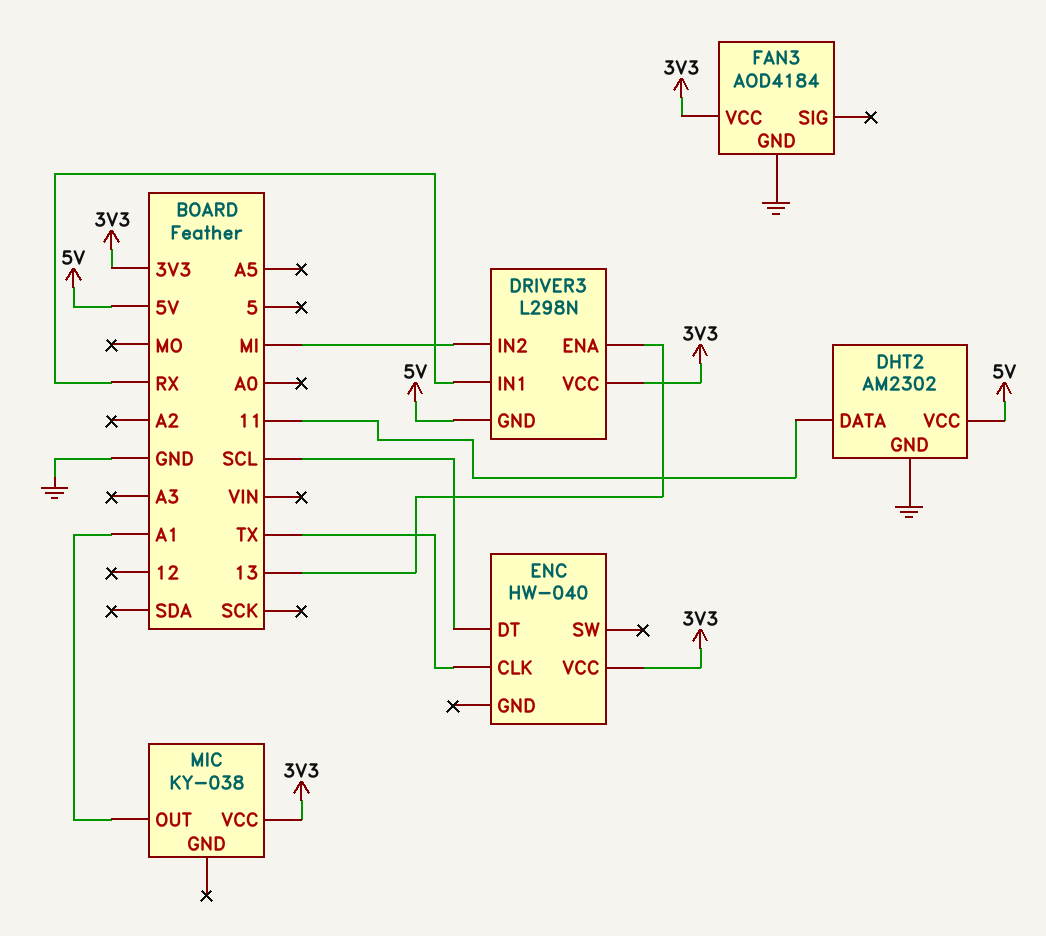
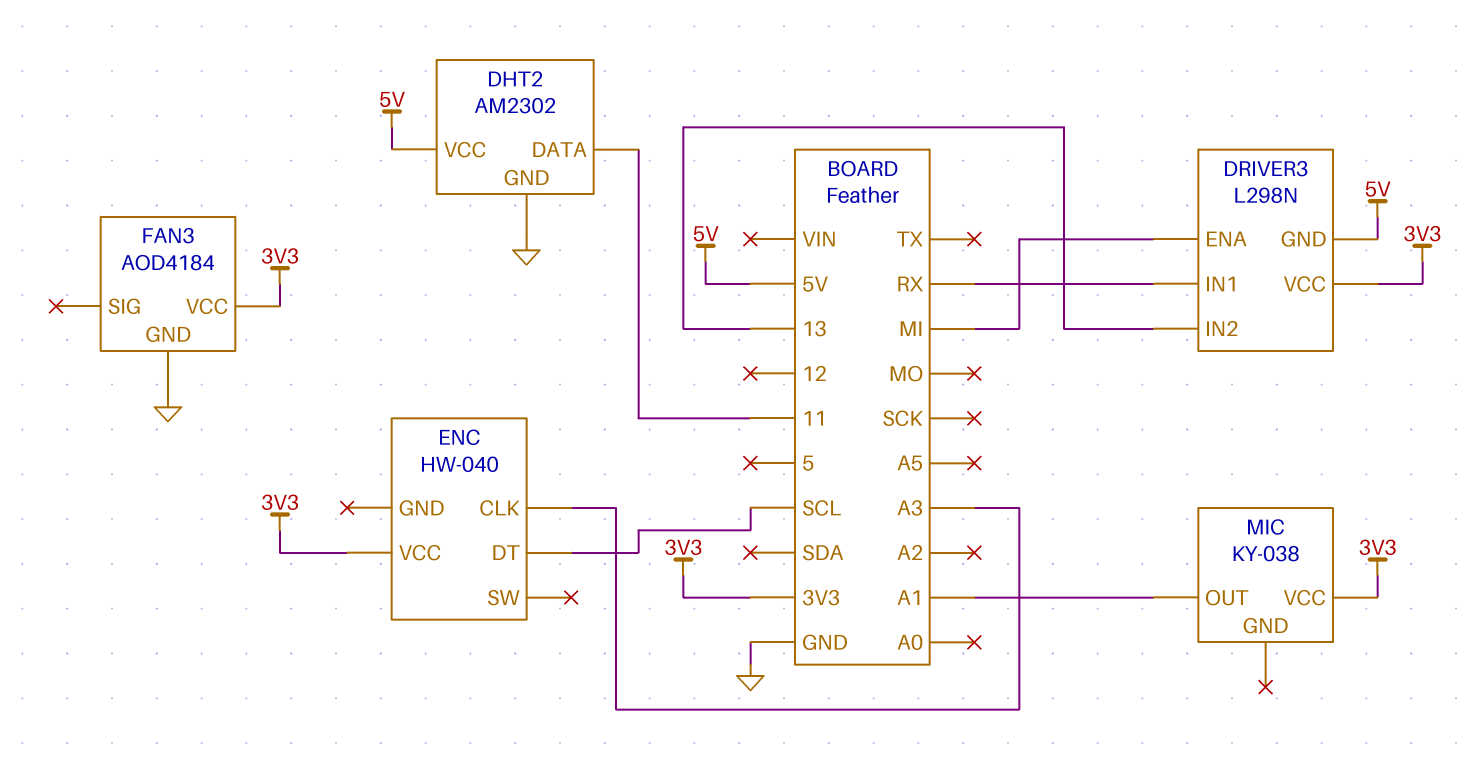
DRIVER3 pin ENA: 13 -> MI
DRIVER3 pin IN2: MI -> 13
ENC pin CLK: TX -> A3

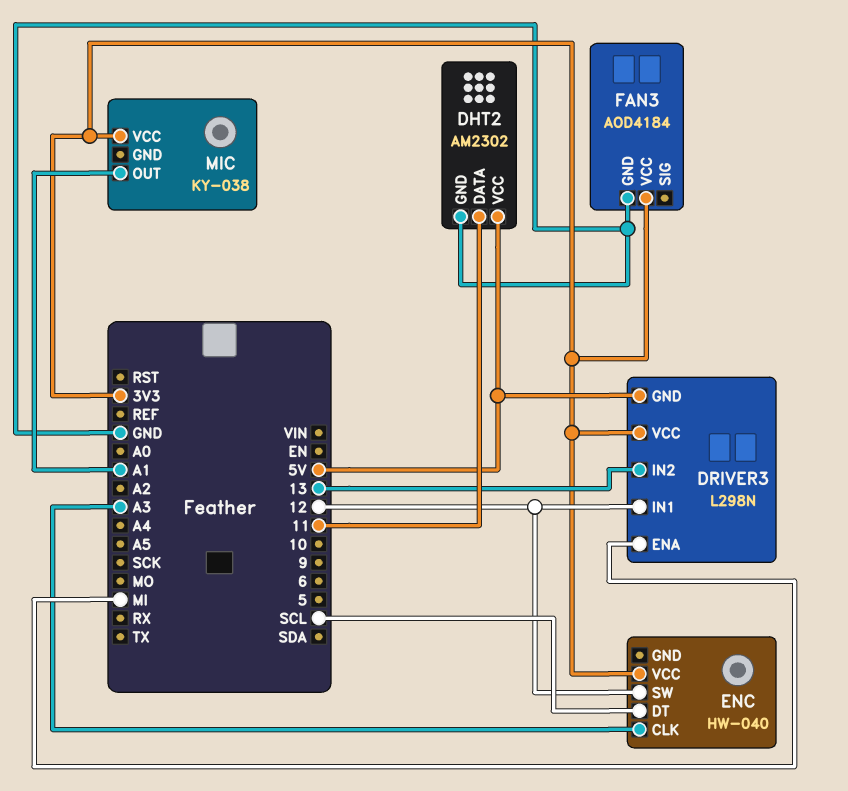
DRIVER3 pin IN1: RX -> 12
ENC pin SW: none -> 12

